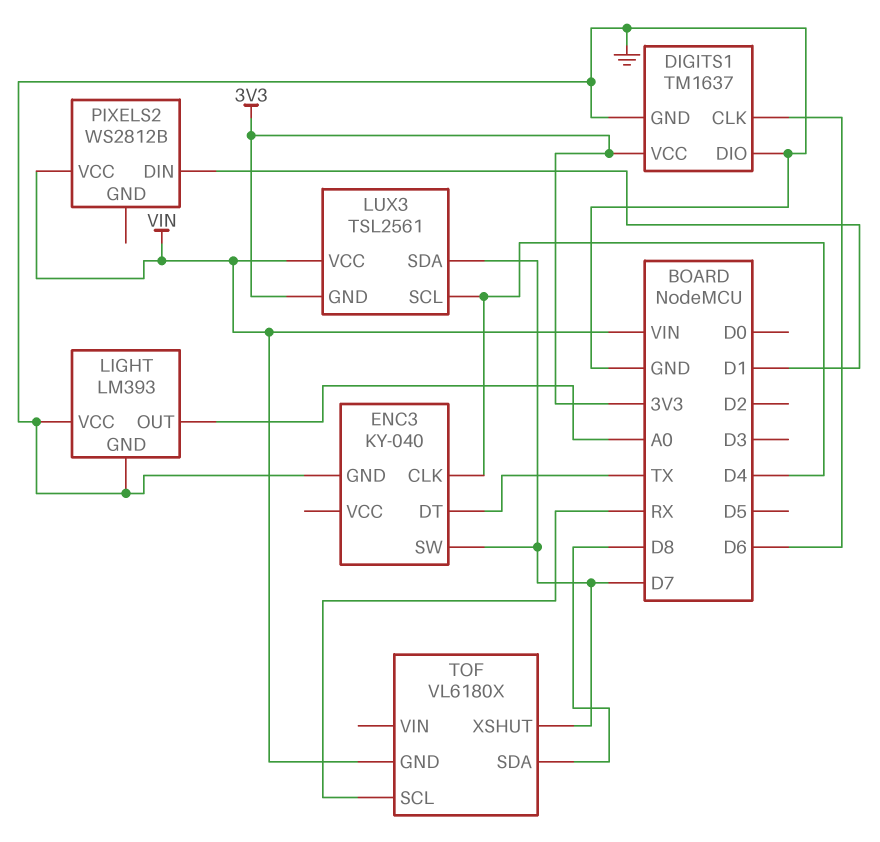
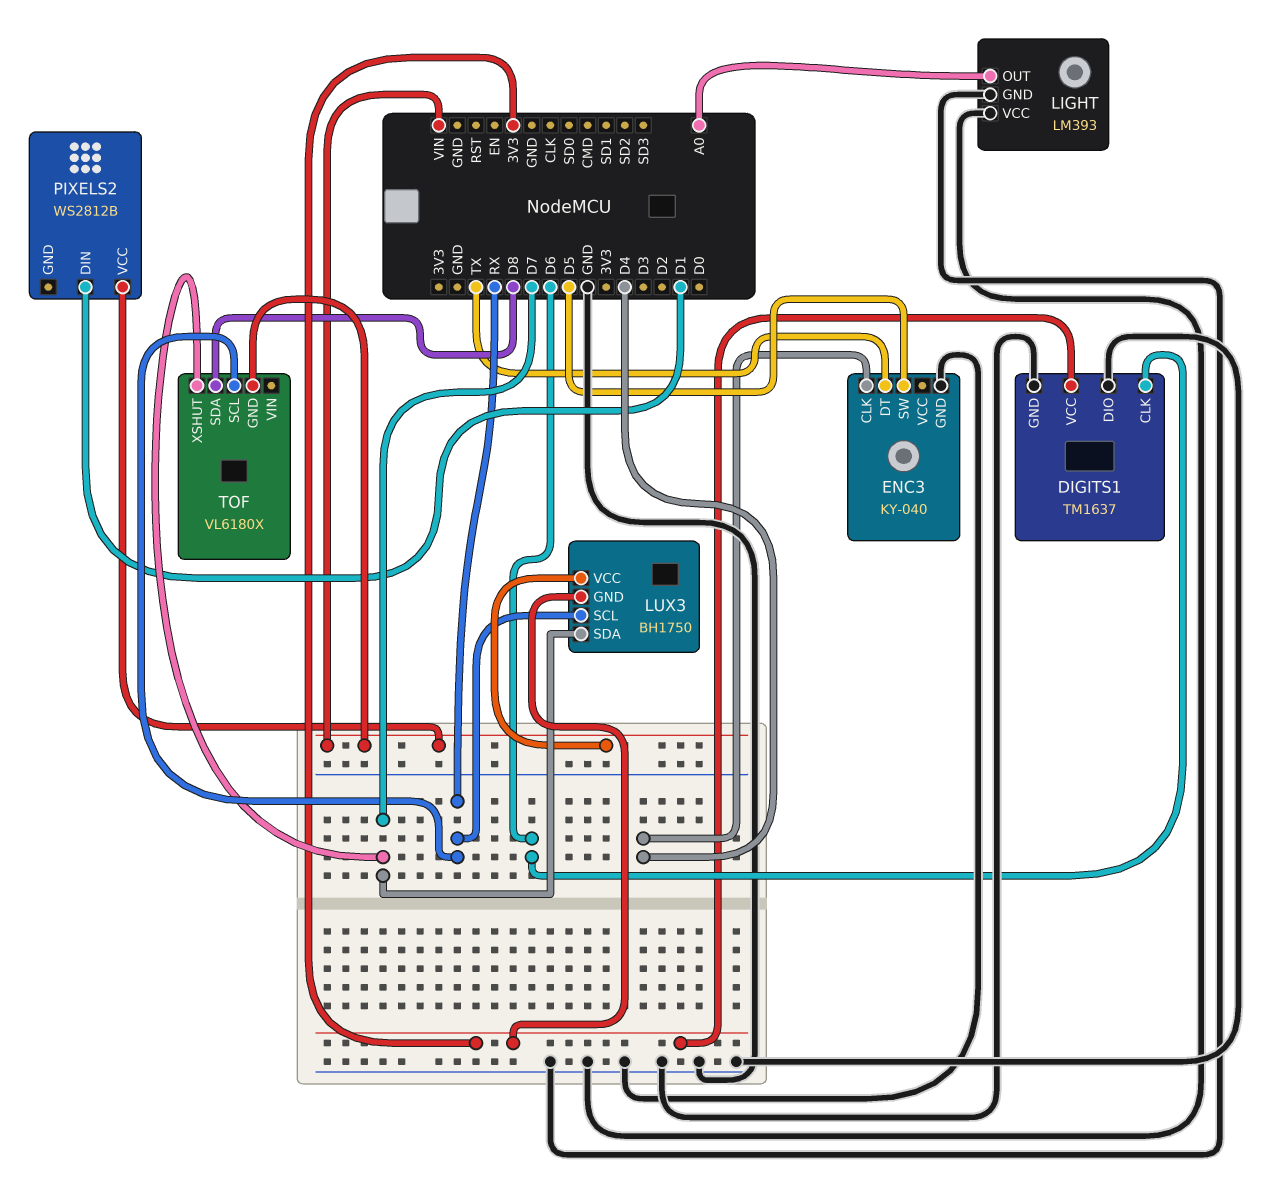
ENC3 pin SW: D7 -> D5
LUX3: TSL2561 -> BH1750
LUX3 pin SCL: D4 -> RX

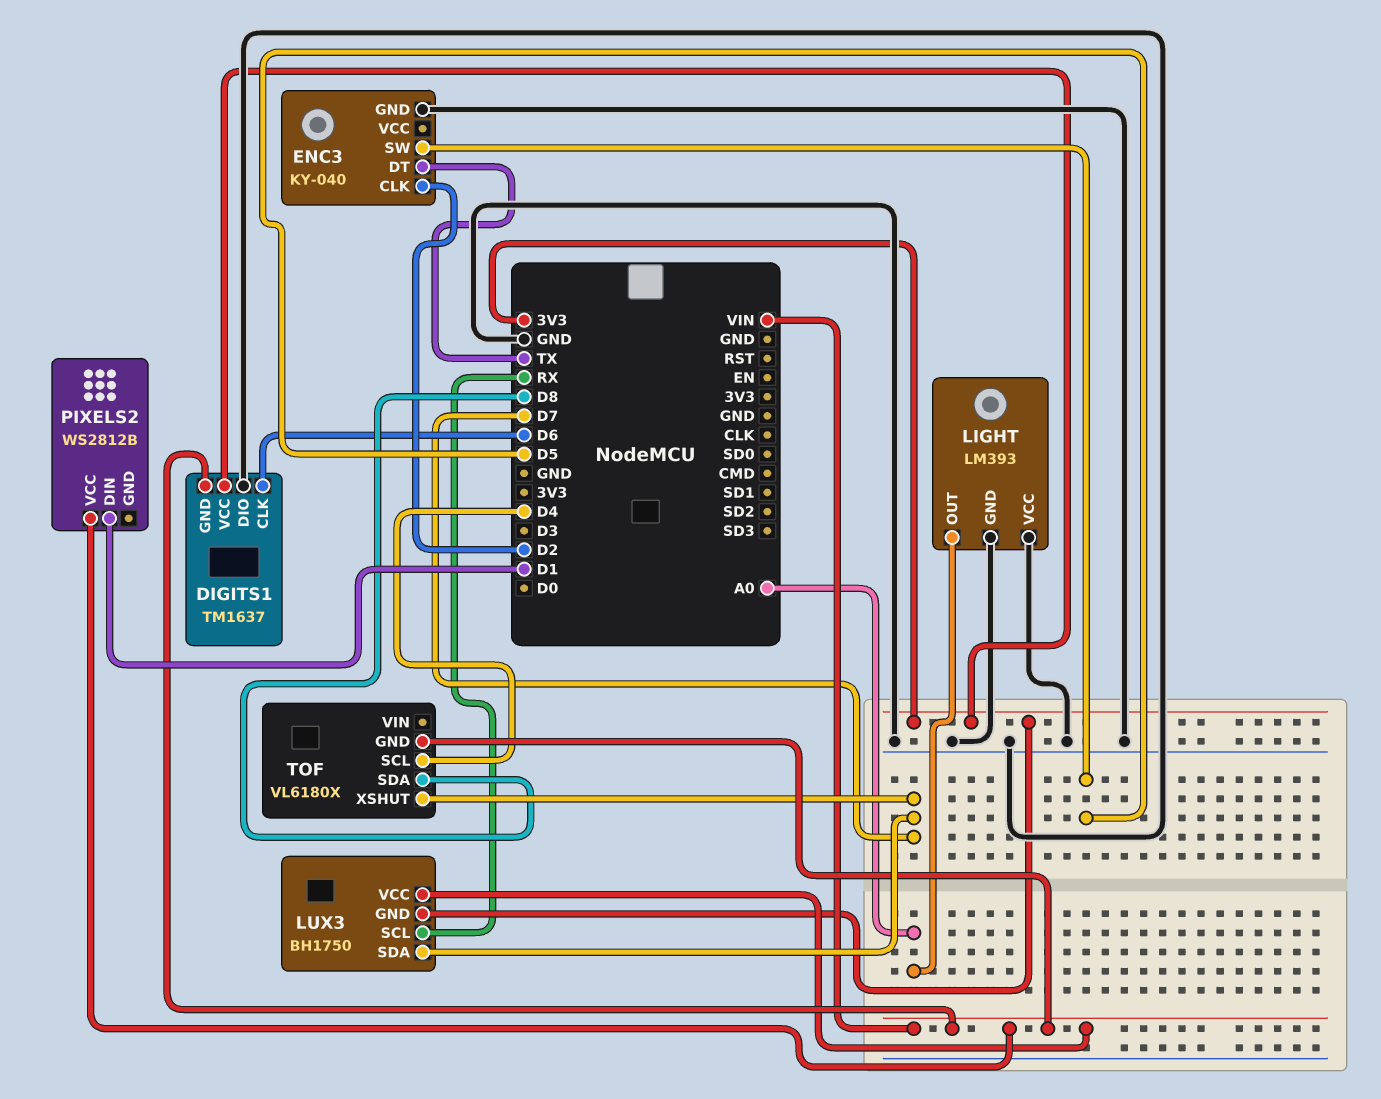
DIGITS1 pin GND: GND -> VIN
ENC3 pin CLK: D4 -> D2
TOF pin SCL: RX -> D4

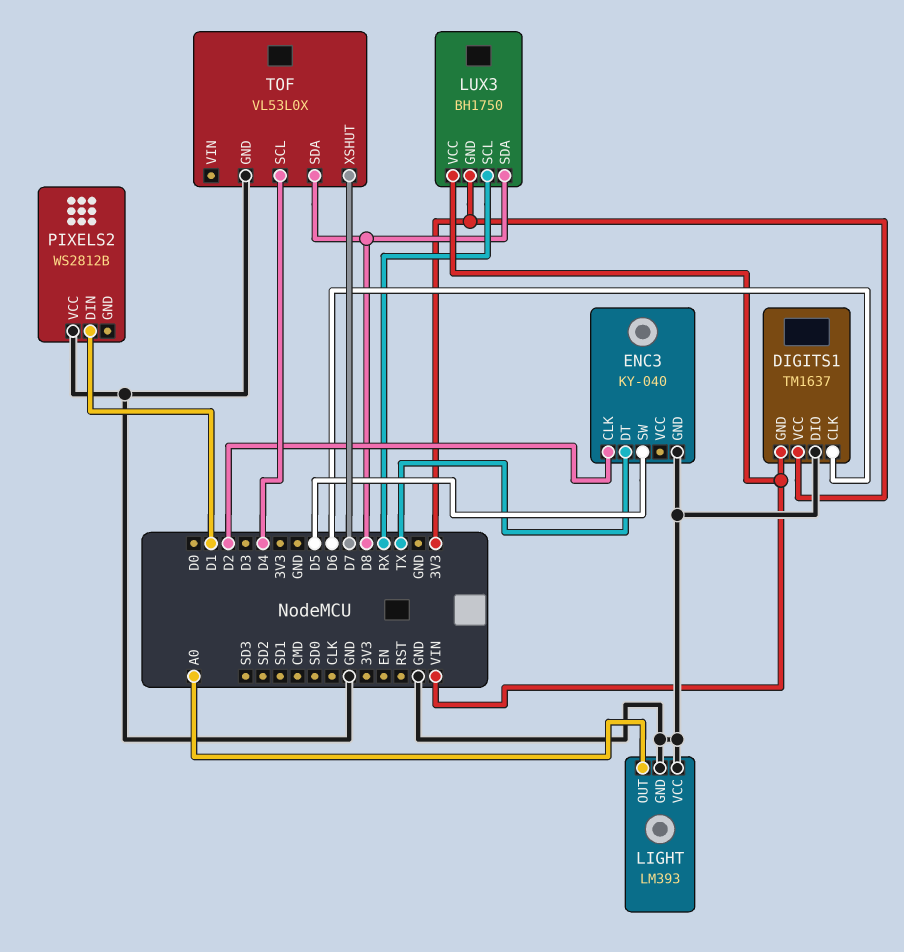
LUX3 pin SDA: D7 -> D8
PIXELS2 pin VCC: VIN -> GND
TOF: VL6180X -> VL53L0X
TOF pin GND: VIN -> GND

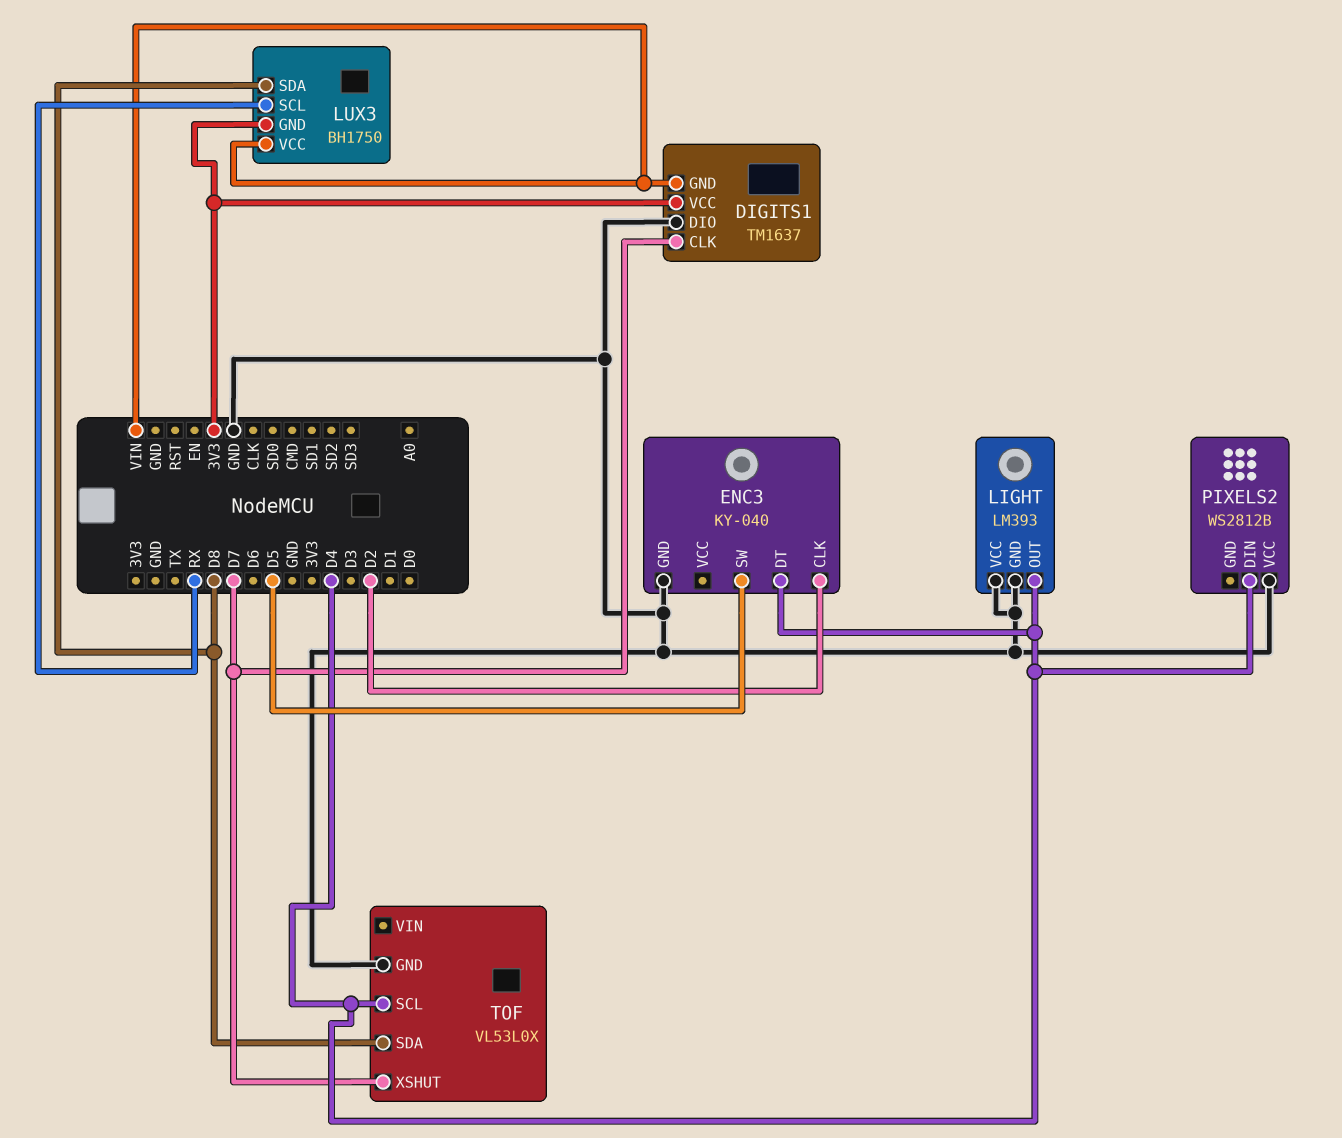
DIGITS1 pin CLK: D6 -> D7
ENC3 pin DT: TX -> D4
LIGHT pin OUT: A0 -> D4
PIXELS2 pin DIN: D1 -> D4

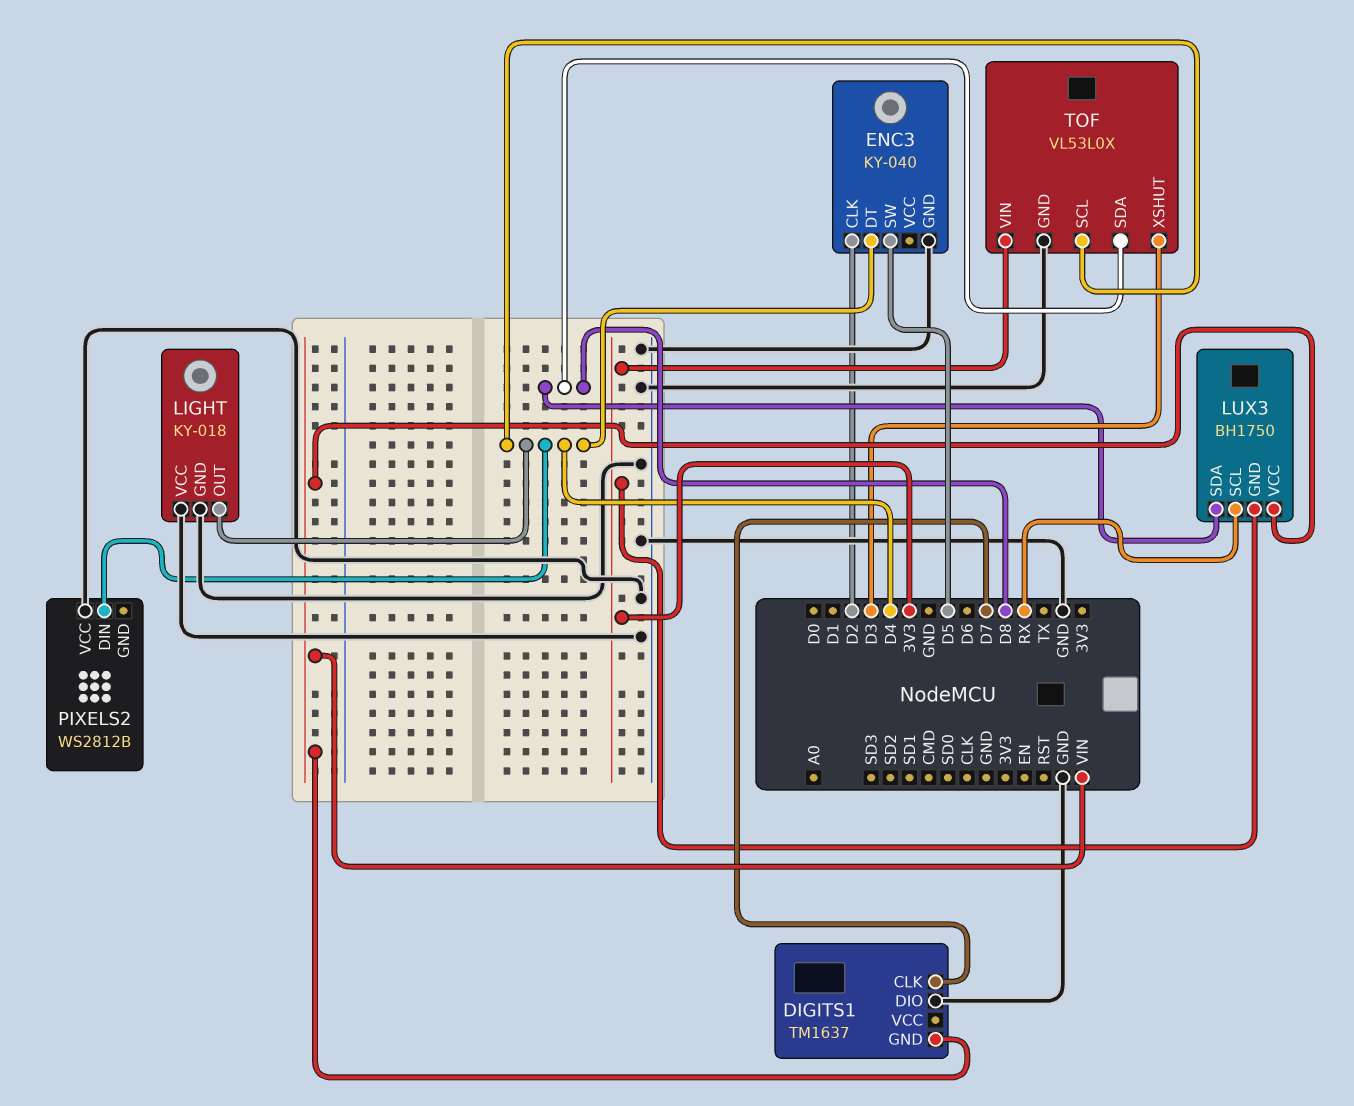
DIGITS1 pin VCC: 3V3 -> none
LIGHT: LM393 -> KY-018
TOF pin VIN: none -> 3V3
TOF pin XSHUT: D7 -> D3

